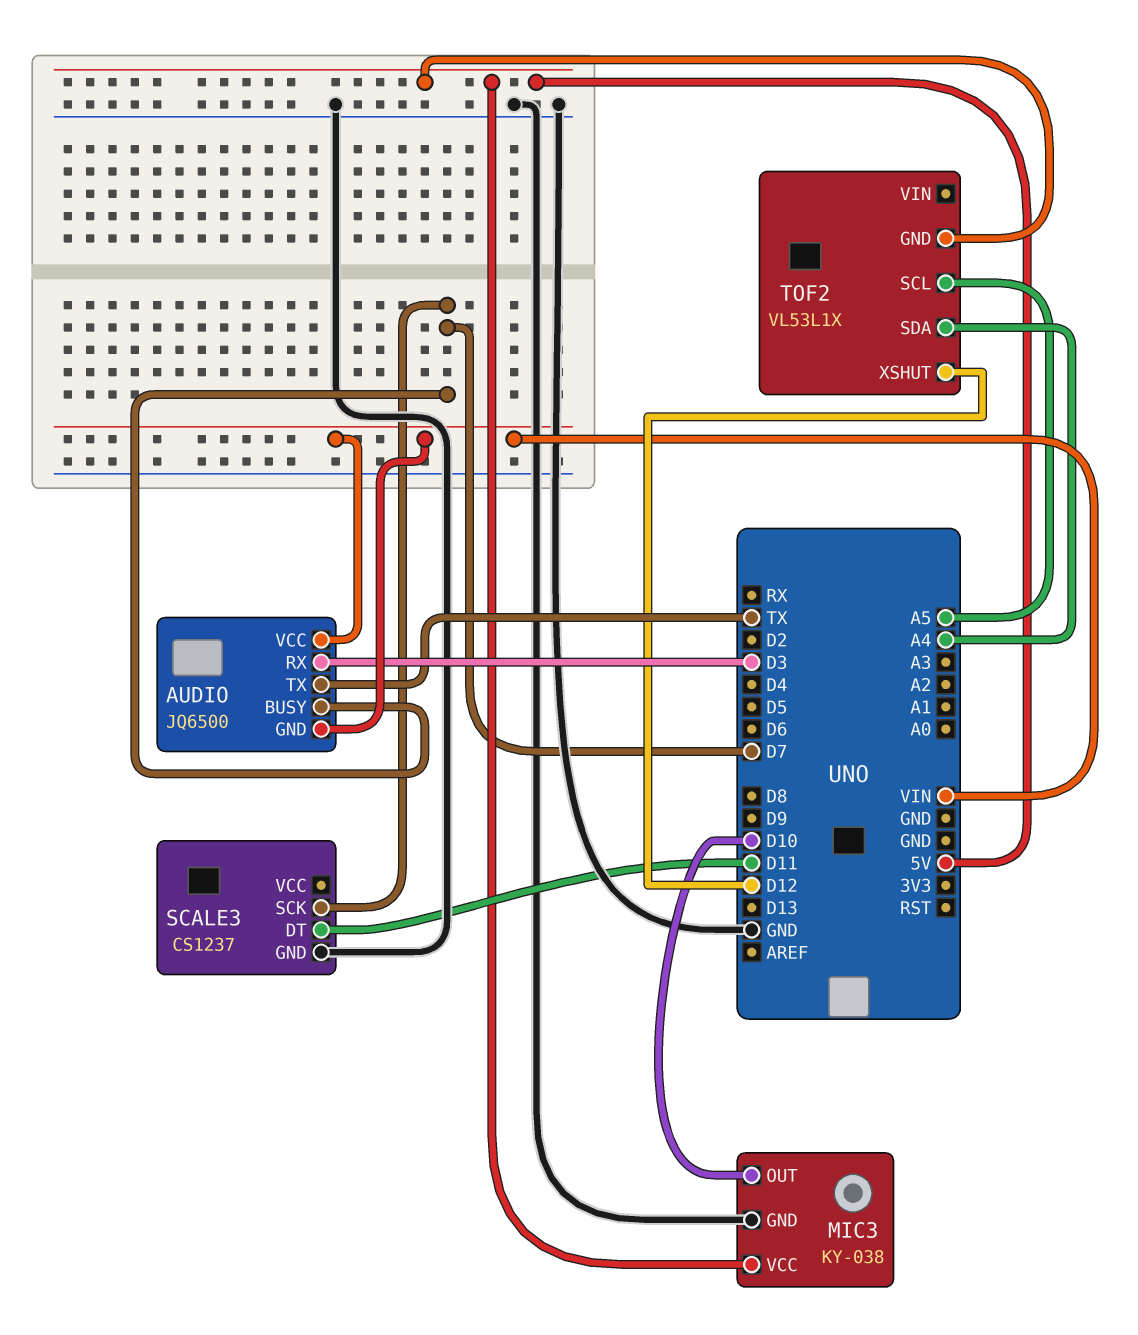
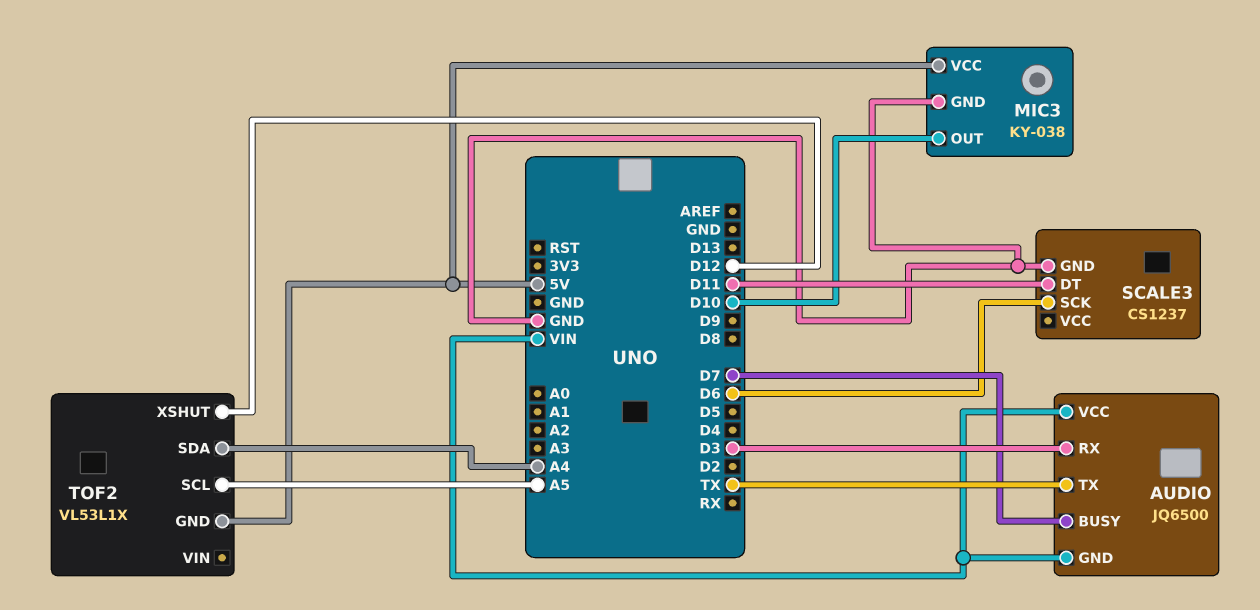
SCALE3 pin SCK: D7 -> D6

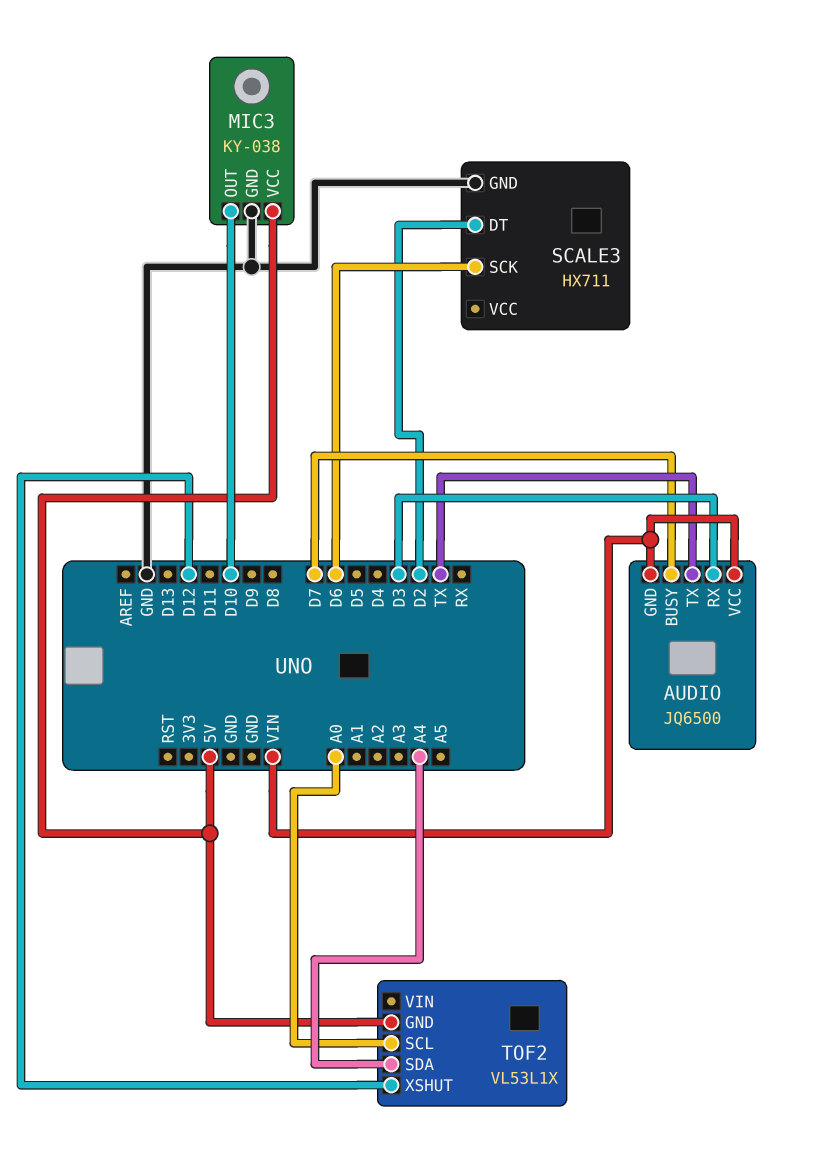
SCALE3: CS1237 -> HX711
SCALE3 pin DT: D11 -> D2
TOF2 pin SCL: A5 -> A0

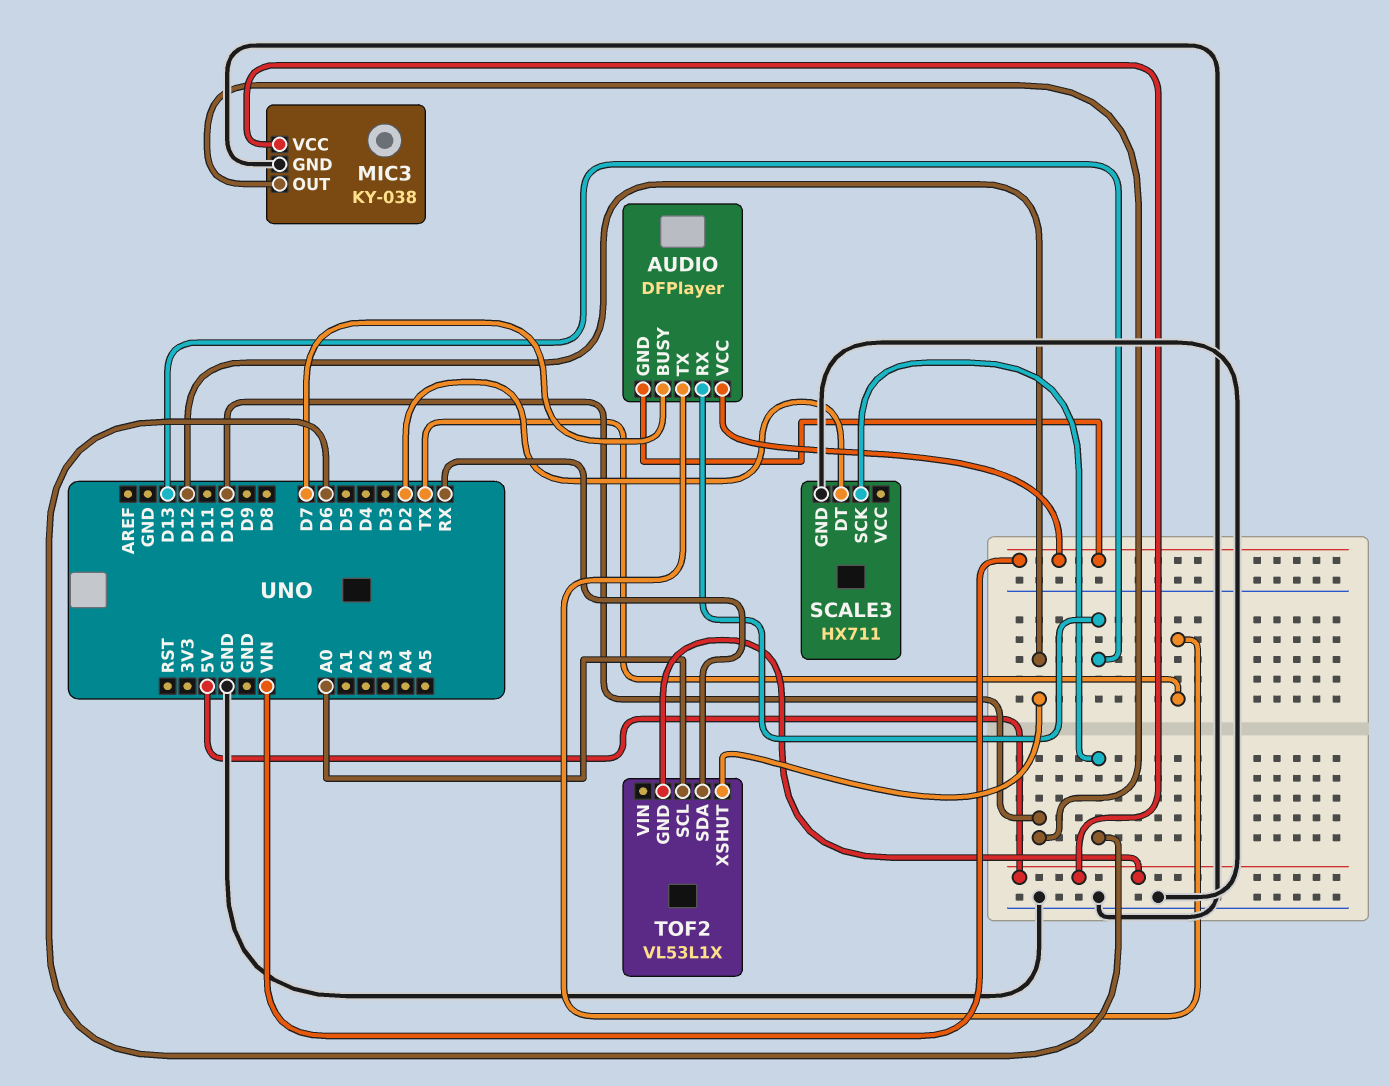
AUDIO: JQ6500 -> DFPlayer
AUDIO pin RX: D3 -> D13
TOF2 pin SDA: A4 -> RX

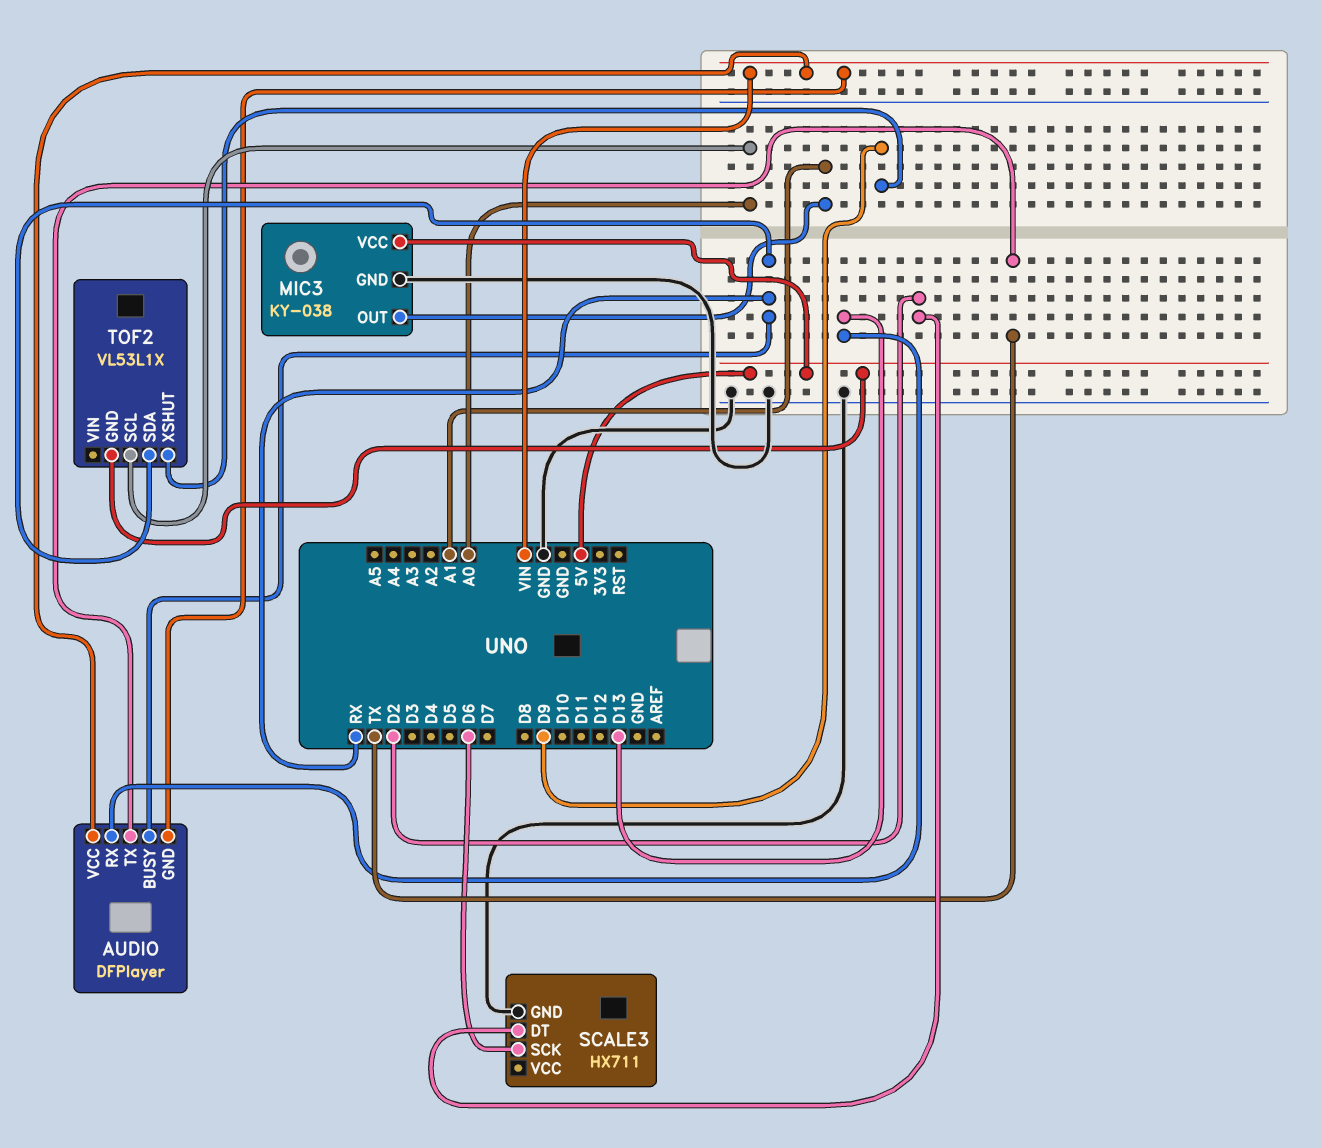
AUDIO pin BUSY: D7 -> RX
MIC3 pin OUT: D10 -> A1
TOF2 pin XSHUT: D12 -> D9

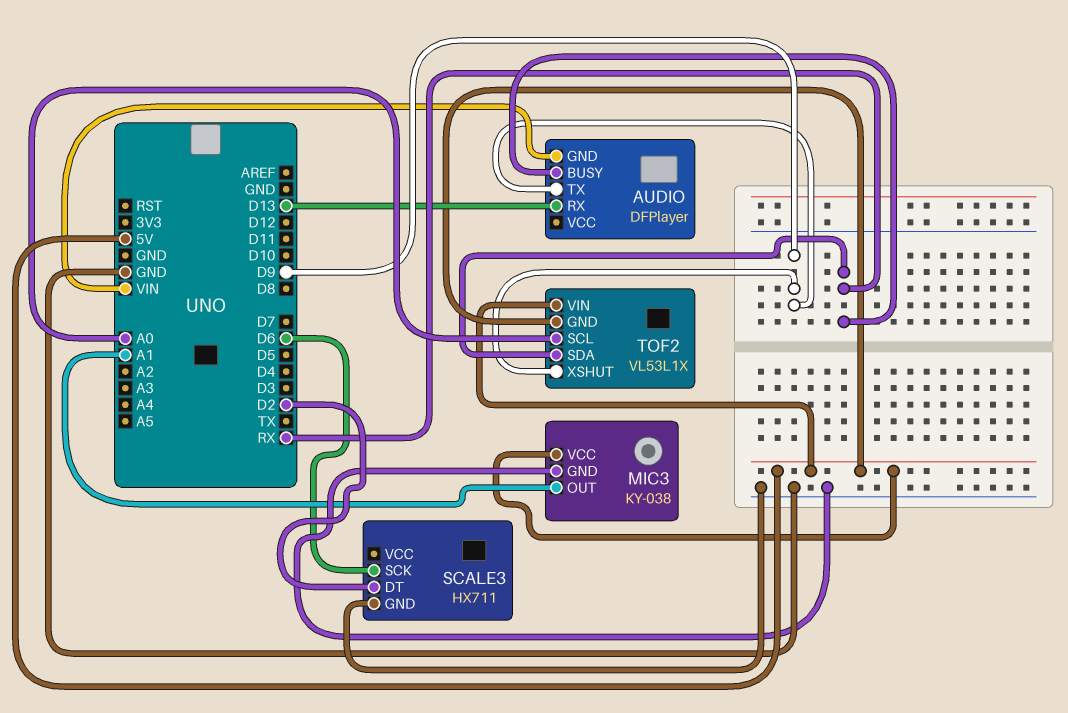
AUDIO pin TX: TX -> D9
AUDIO pin VCC: VIN -> none
TOF2 pin VIN: none -> 5V

